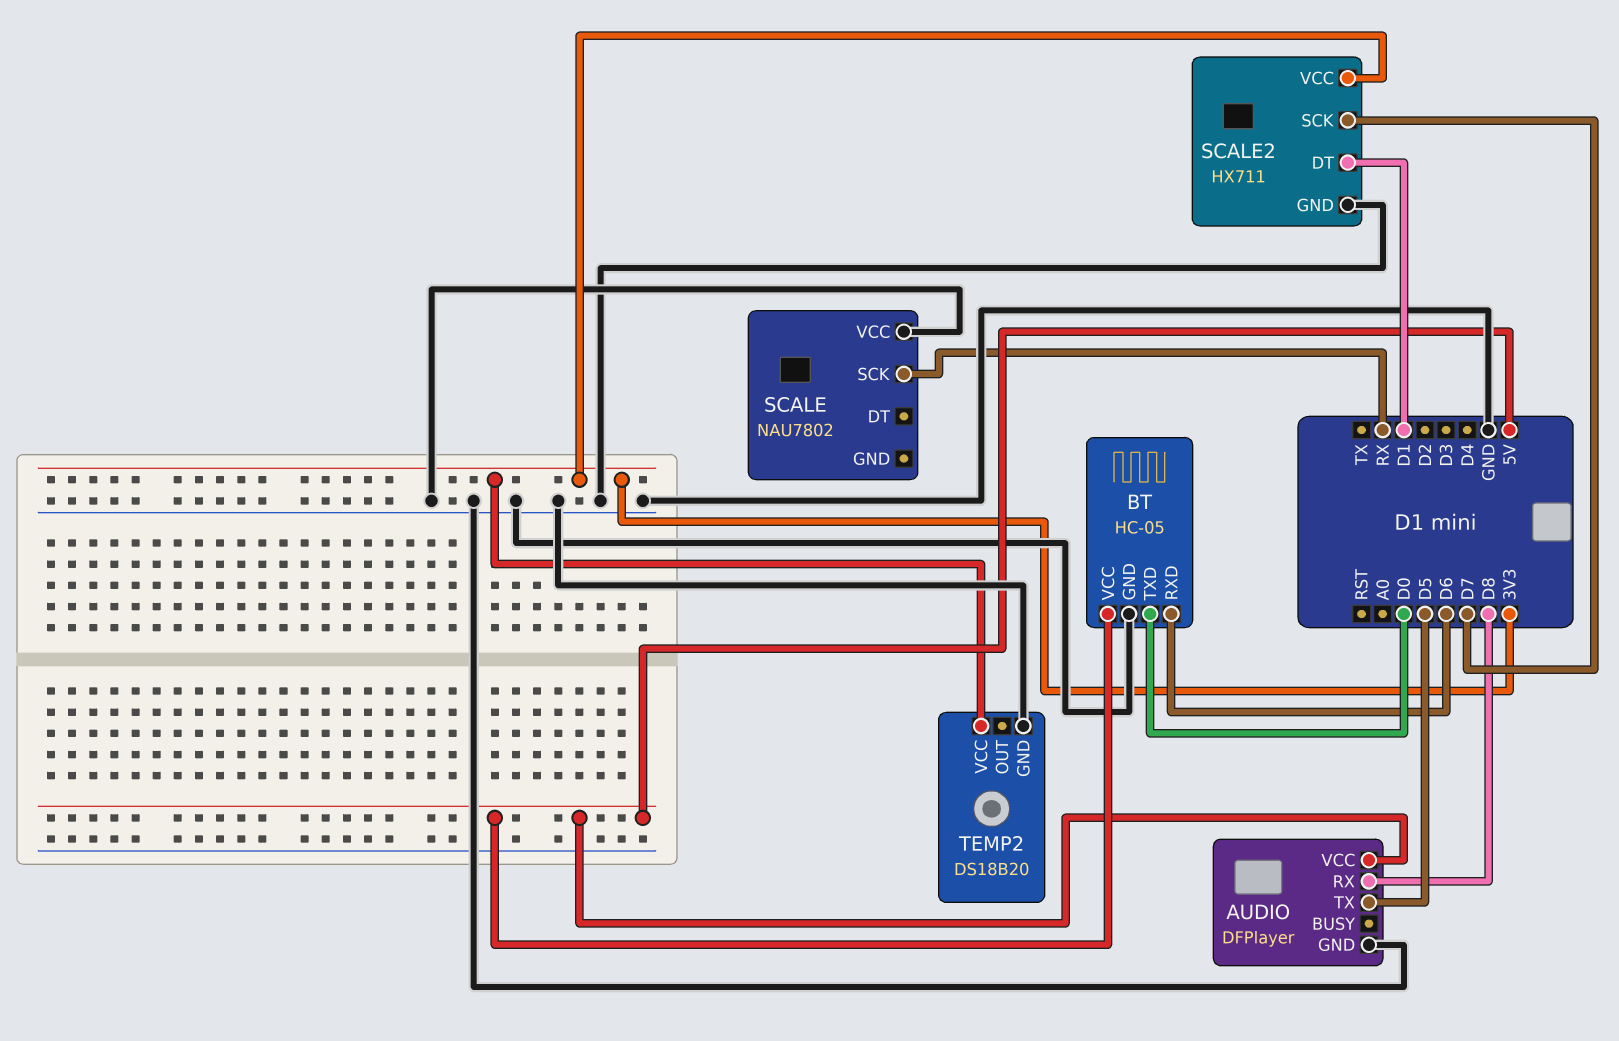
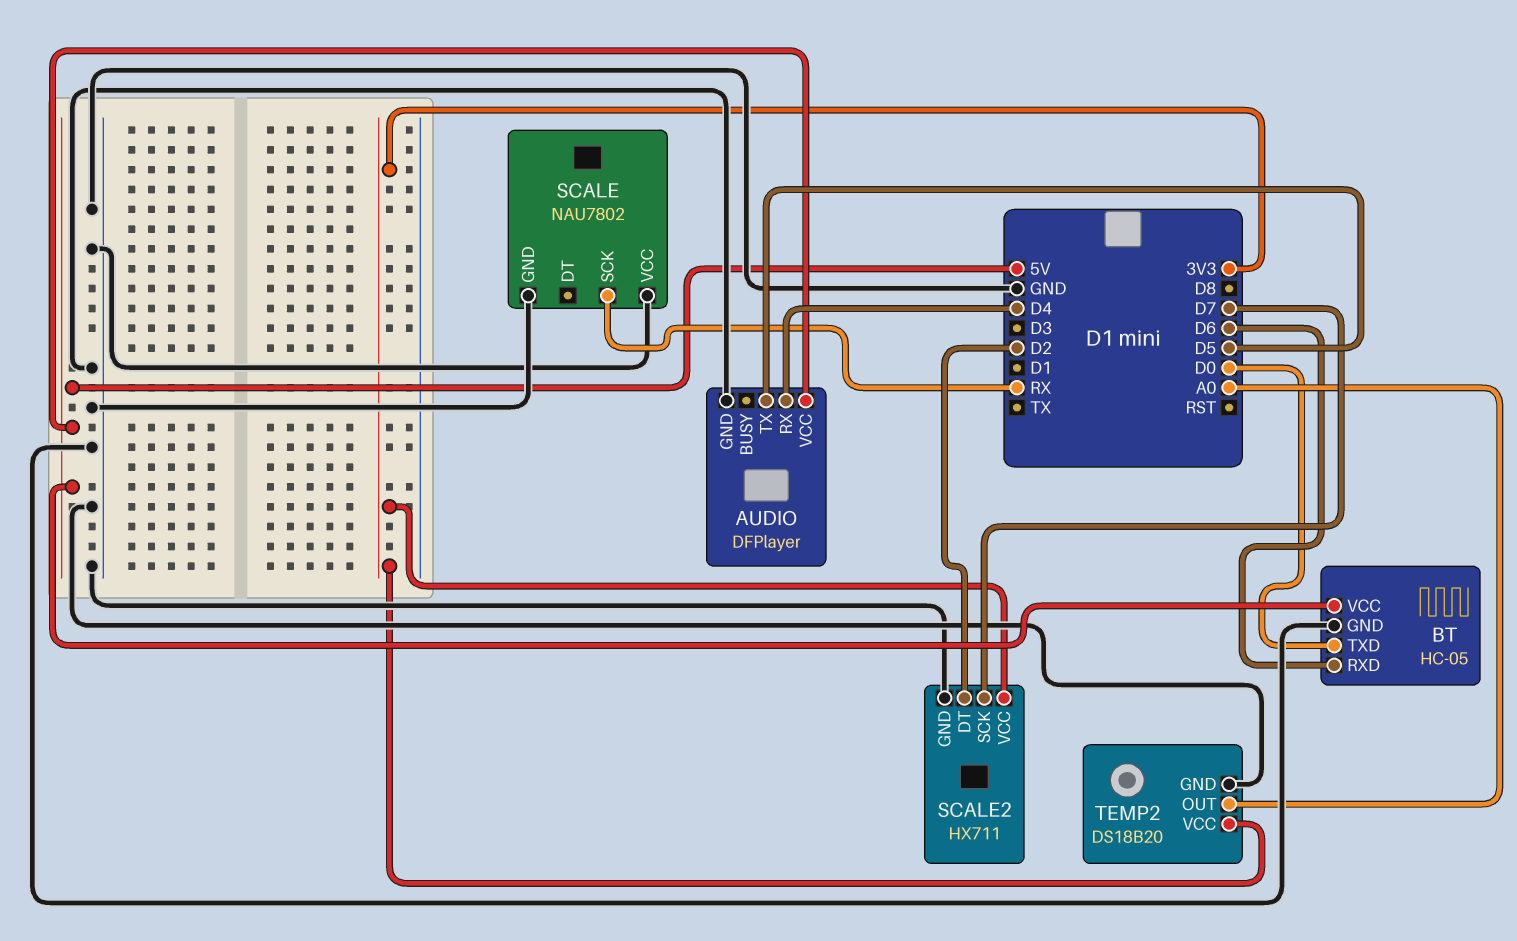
AUDIO pin RX: D8 -> D4
SCALE pin GND: none -> GND
SCALE2 pin DT: D1 -> D2
TEMP2 pin OUT: none -> A0

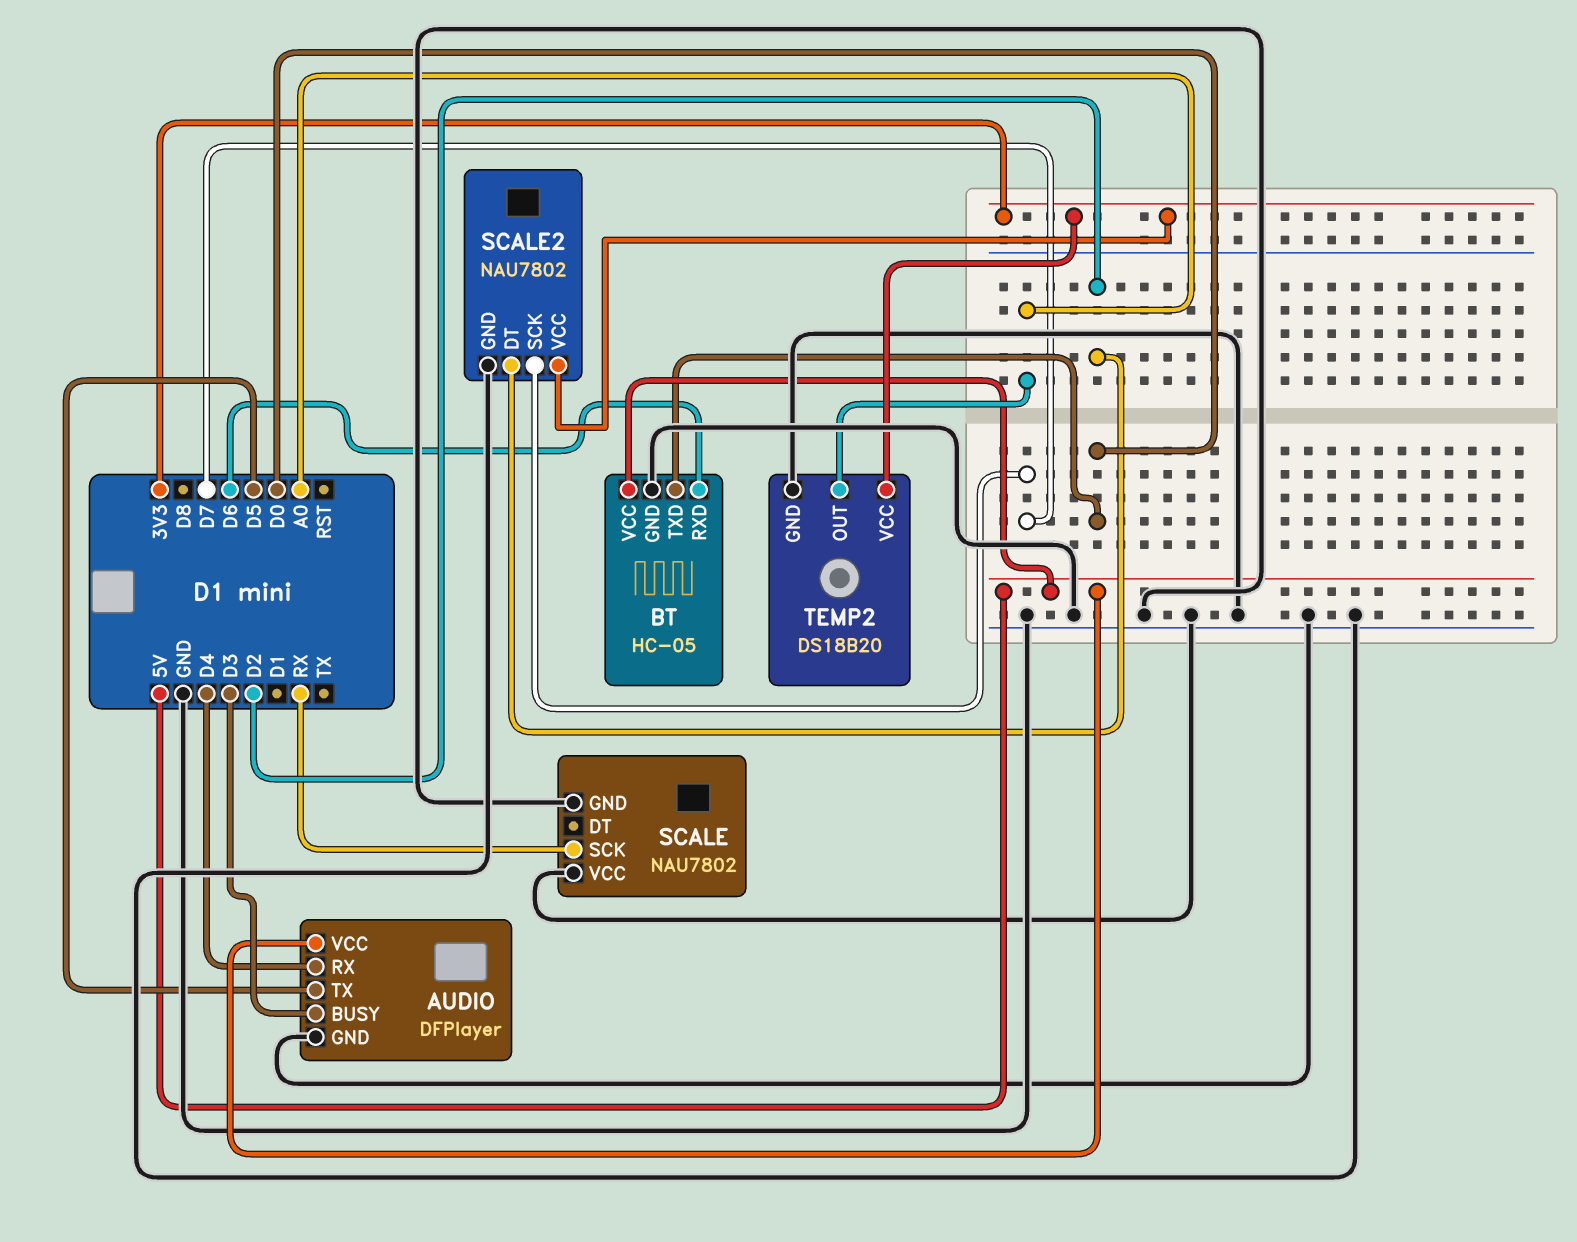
AUDIO pin BUSY: none -> D3
SCALE2: HX711 -> NAU7802

